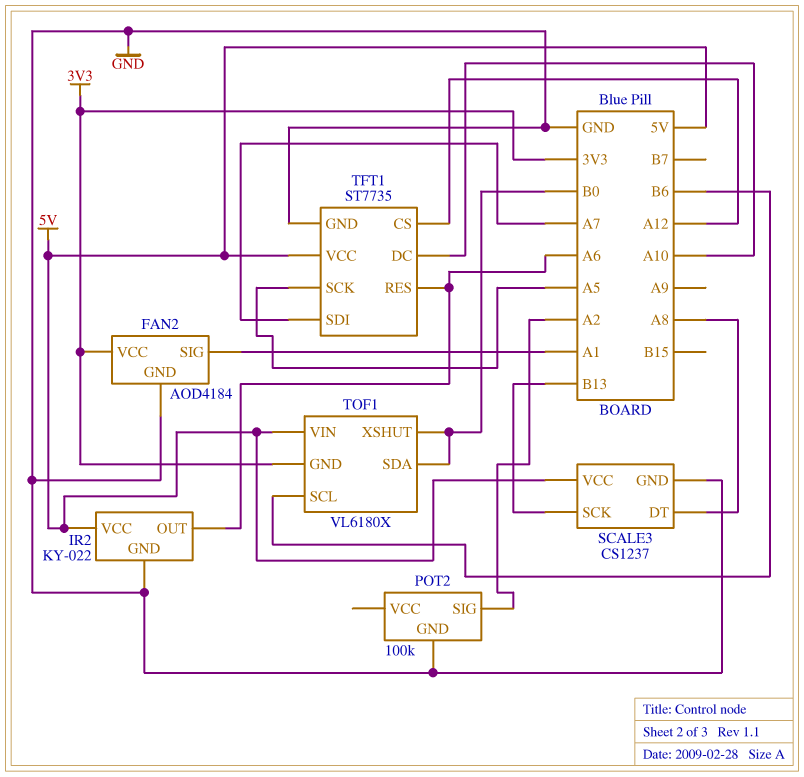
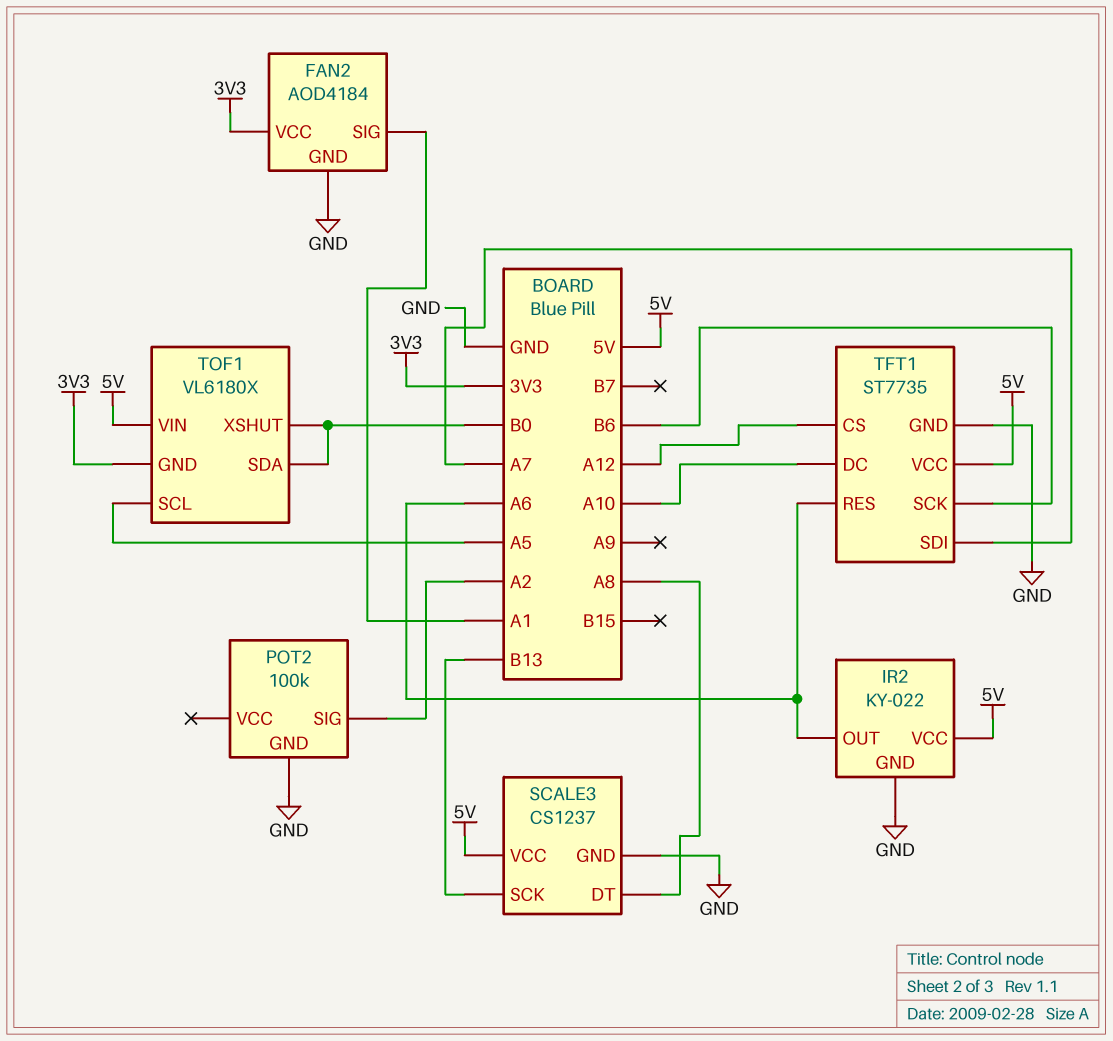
TFT1 pin SCK: A5 -> B6
TOF1 pin SCL: B6 -> A5

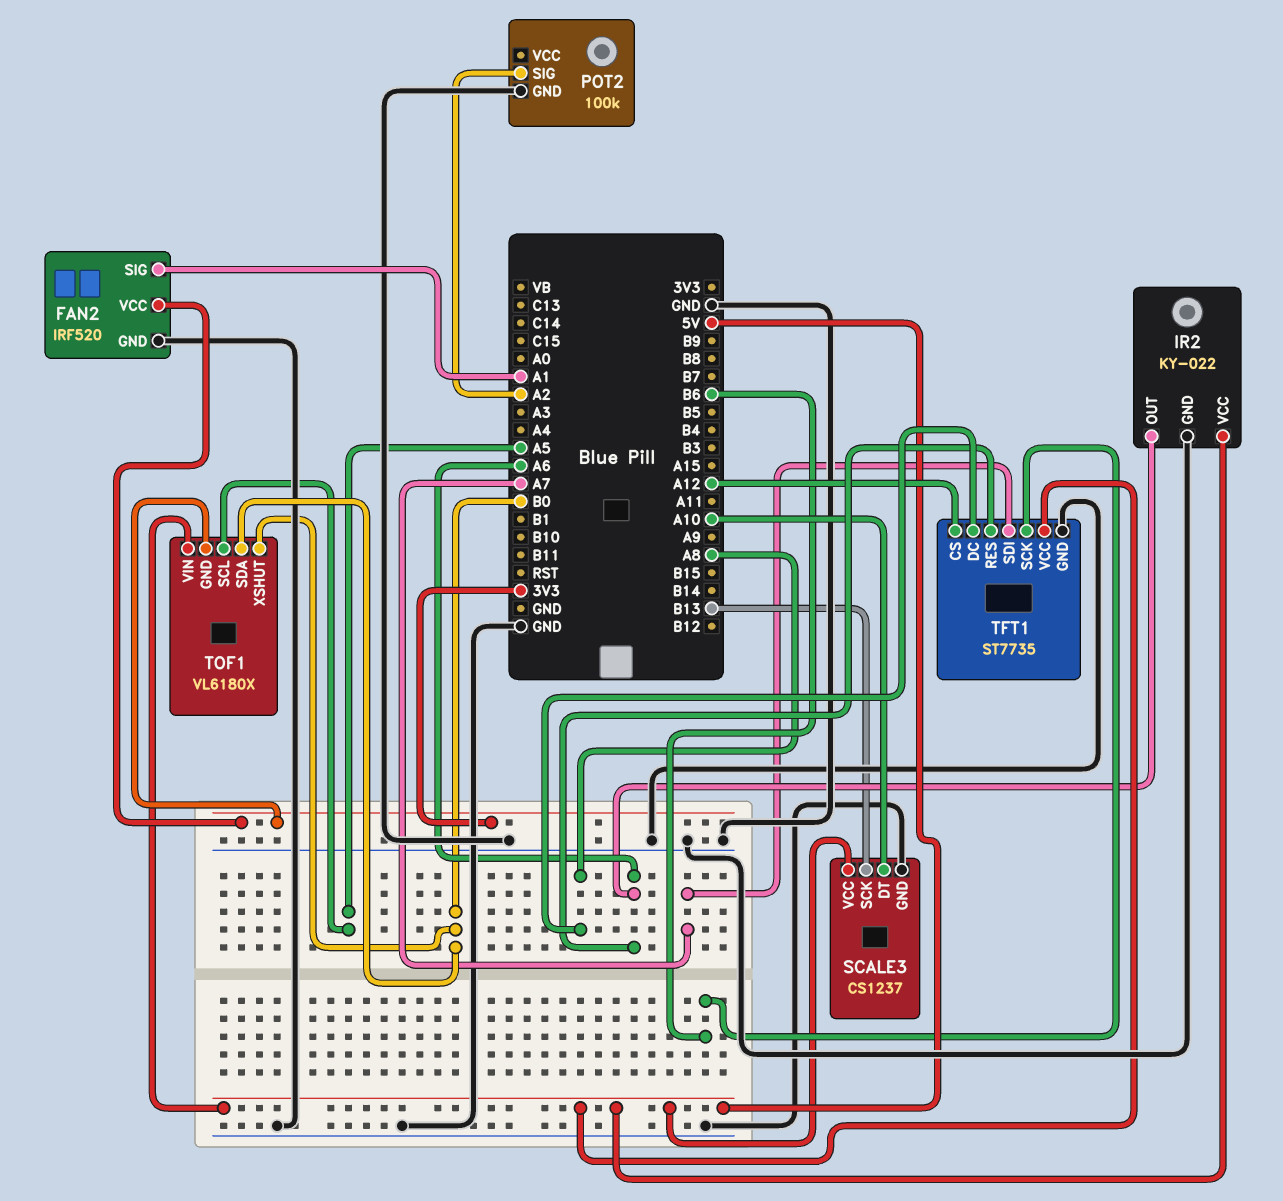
FAN2: AOD4184 -> IRF520
SCALE3 pin DT: A8 -> A10
TFT1 pin DC: A10 -> A8

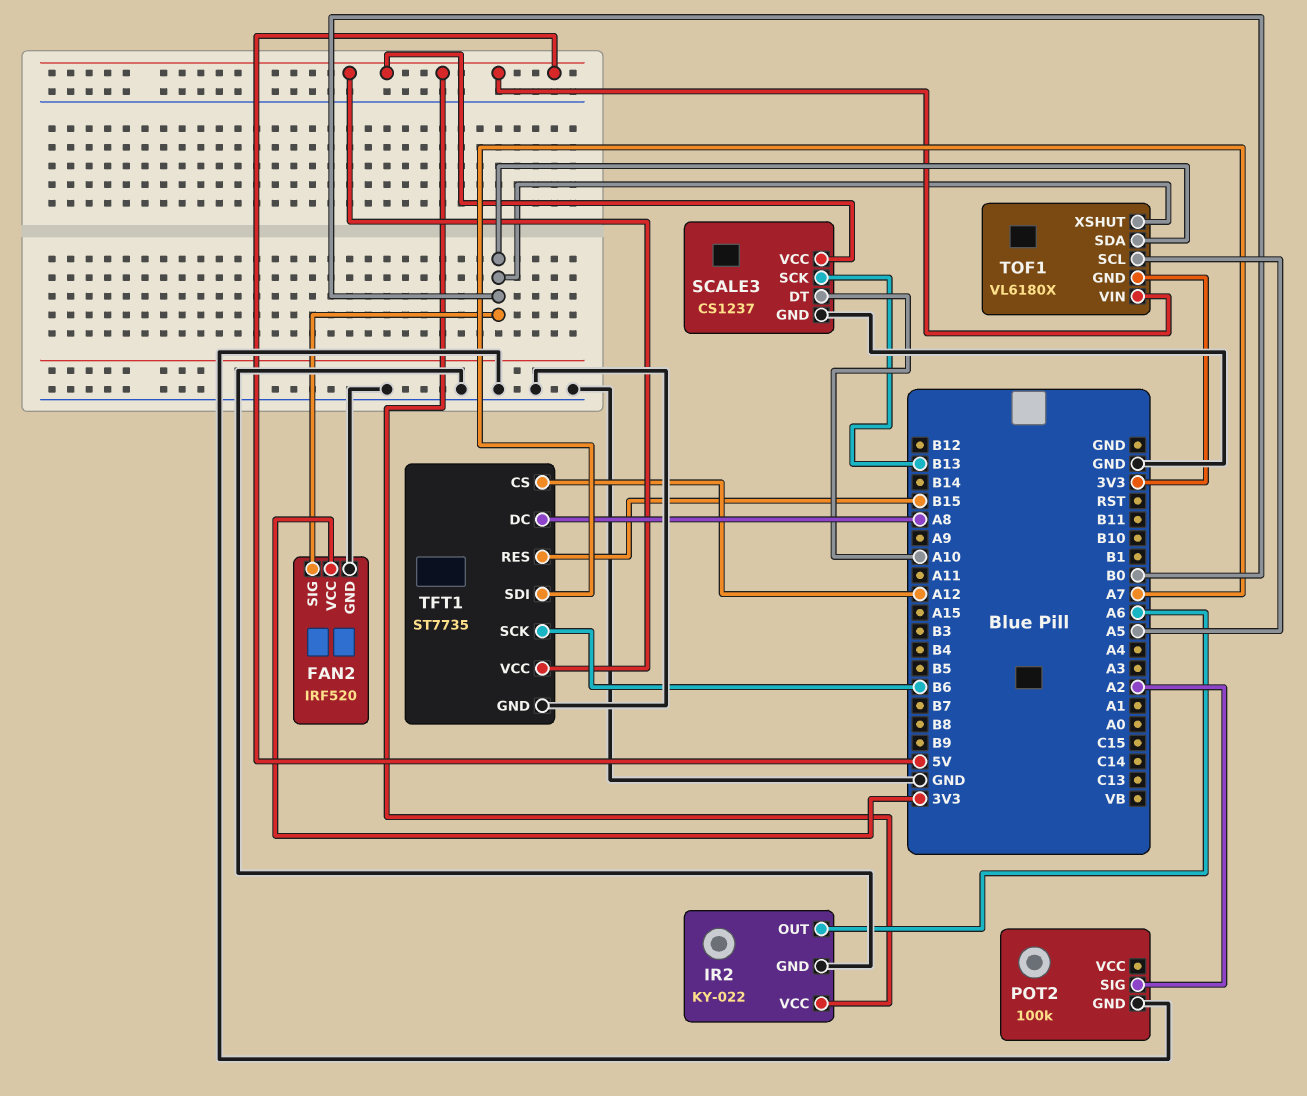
FAN2 pin SIG: A1 -> B0
TFT1 pin RES: A6 -> B15

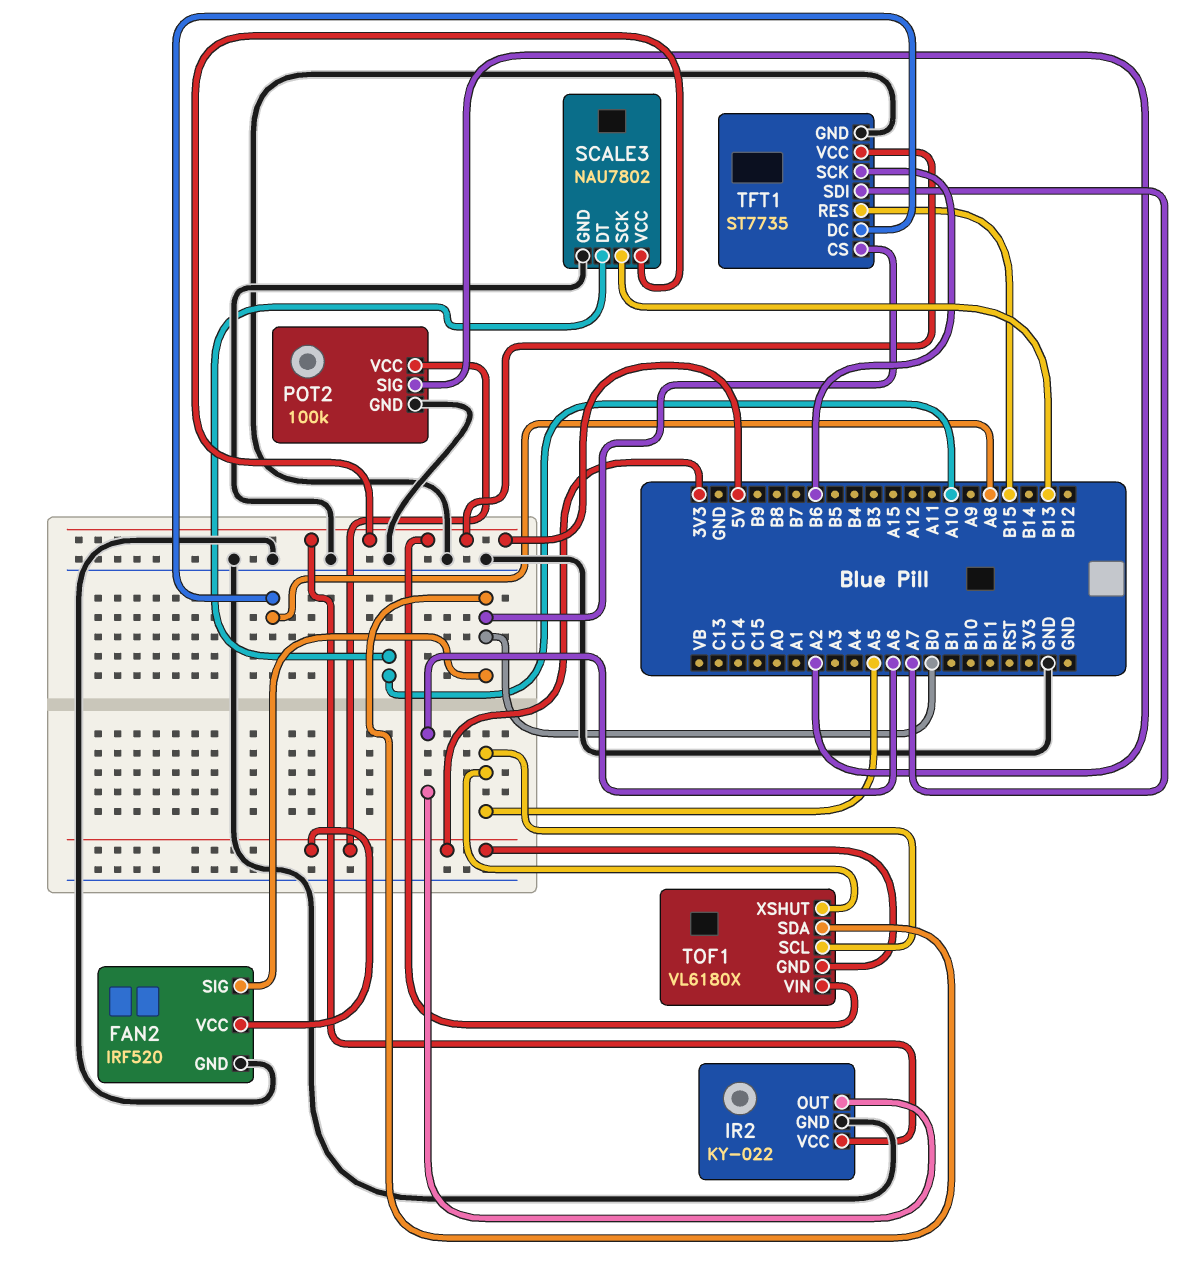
POT2 pin VCC: none -> 3V3
SCALE3: CS1237 -> NAU7802
TFT1 pin CS: A12 -> B0
TOF1 pin XSHUT: B0 -> A5

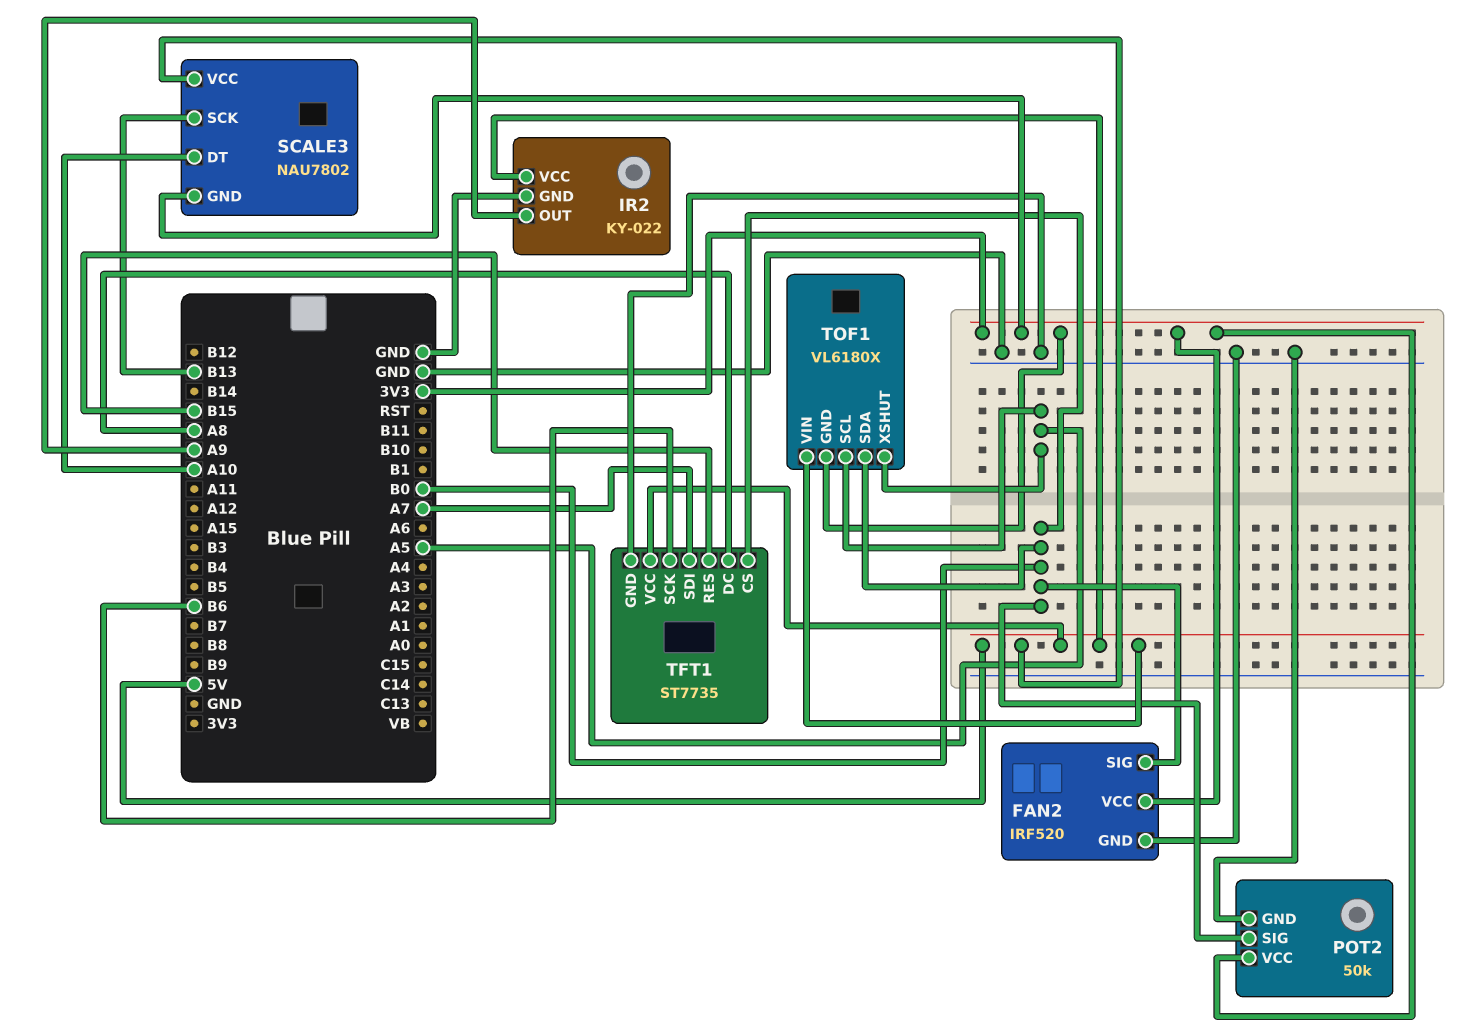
IR2 pin OUT: A6 -> A9
POT2: 100k -> 50k
POT2 pin SIG: A2 -> B0
SCALE3 pin GND: GND -> 3V3

